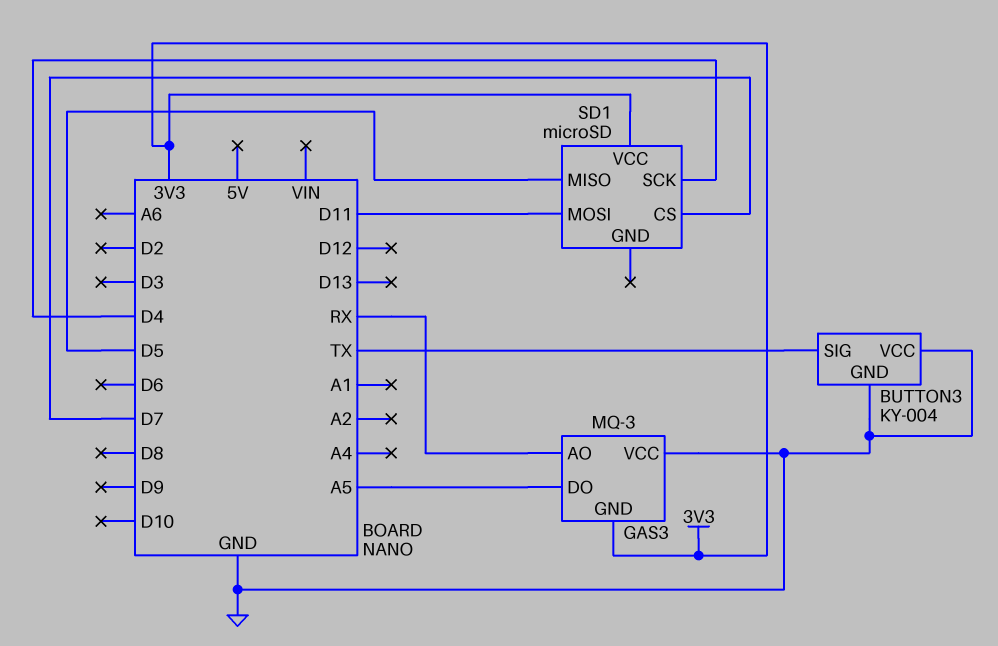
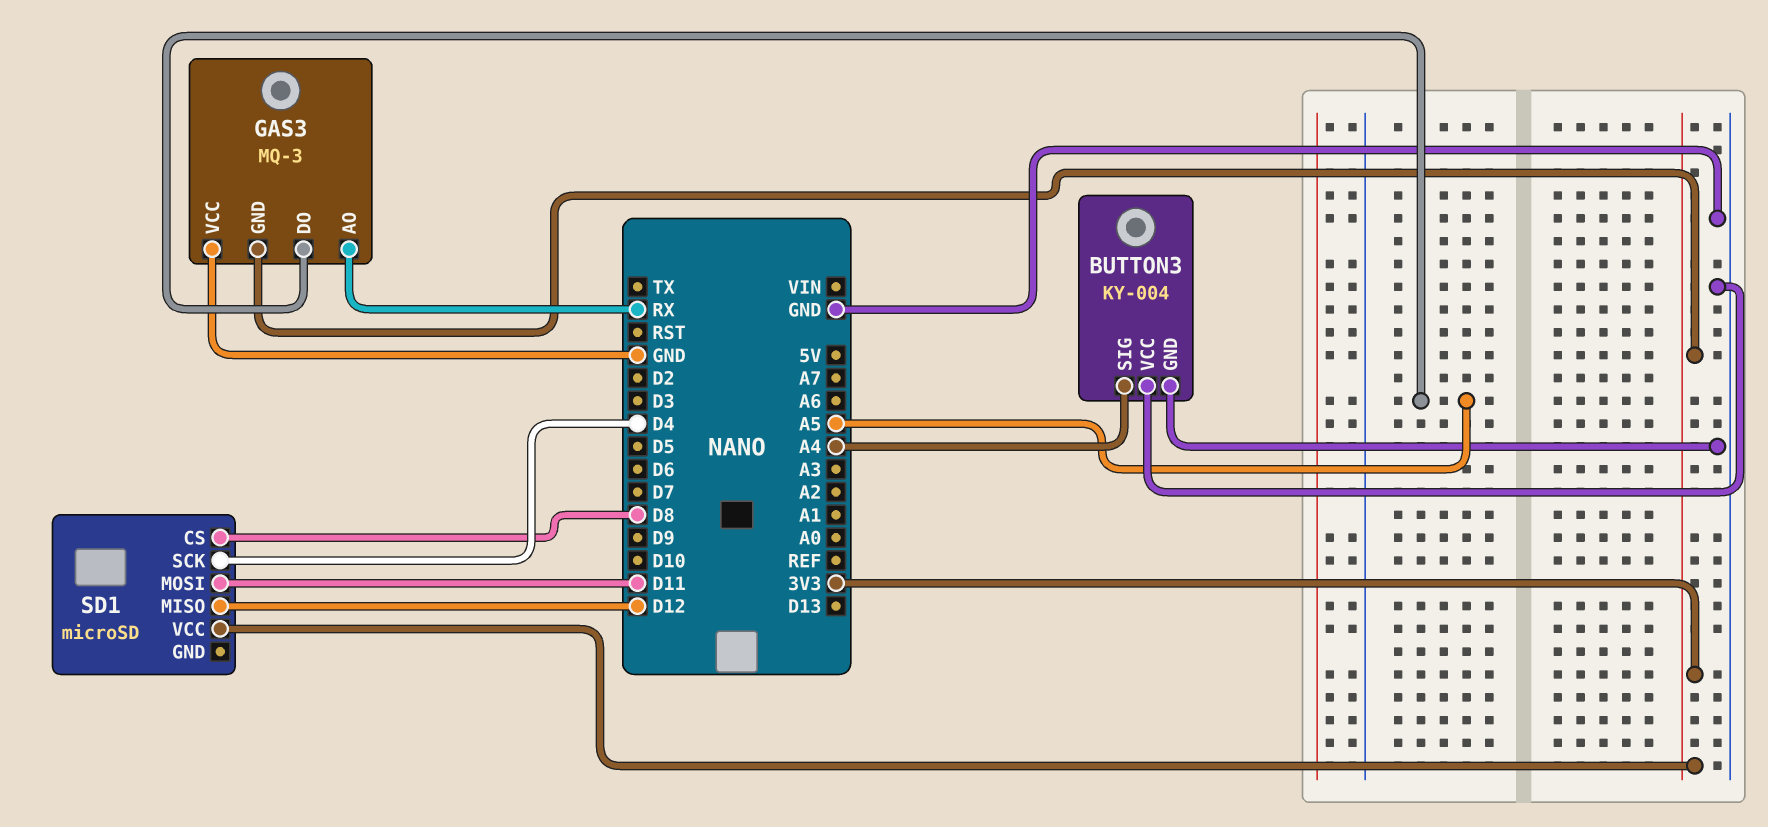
BUTTON3 pin SIG: TX -> A4
SD1 pin CS: D7 -> D8
SD1 pin MISO: D5 -> D12

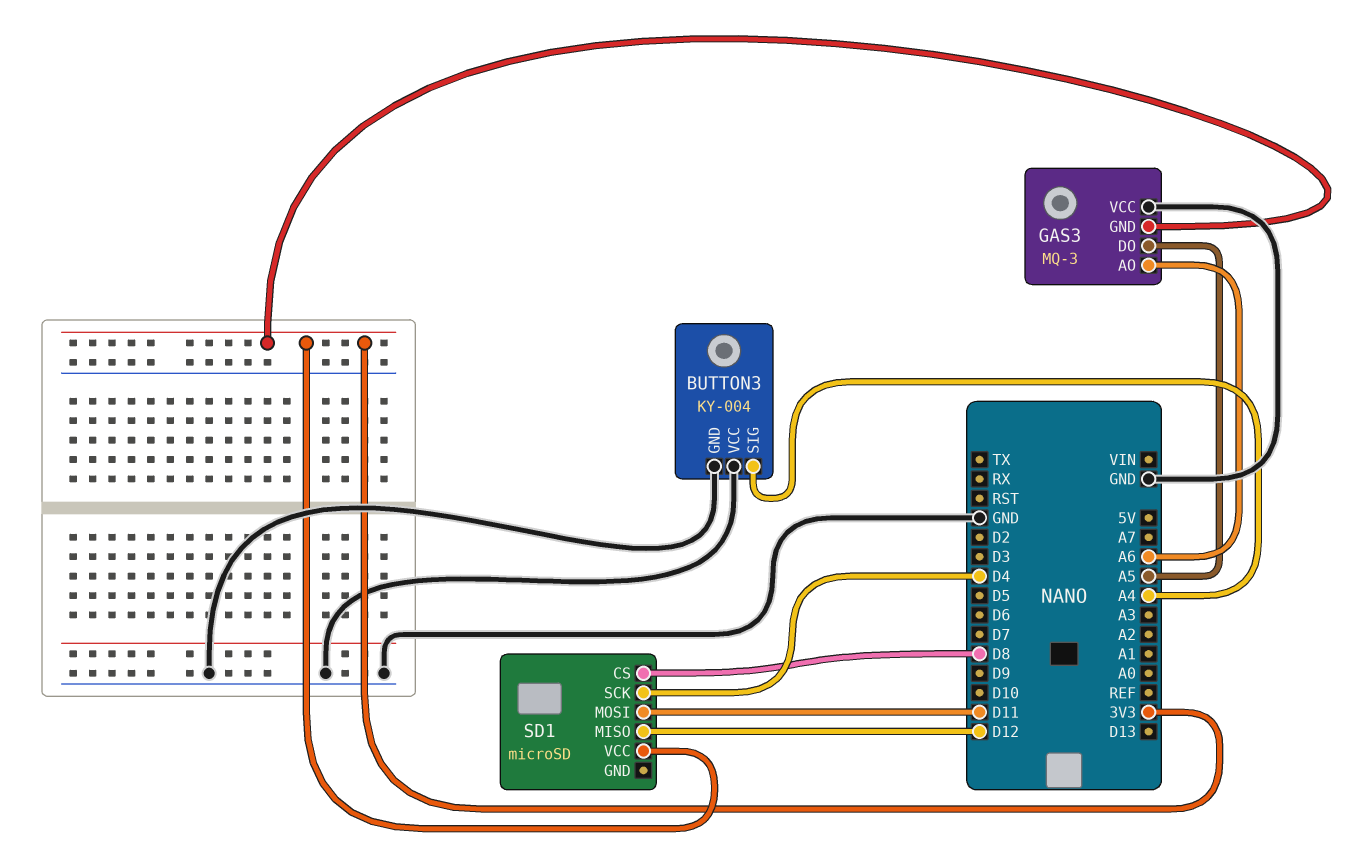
GAS3 pin AO: RX -> A6

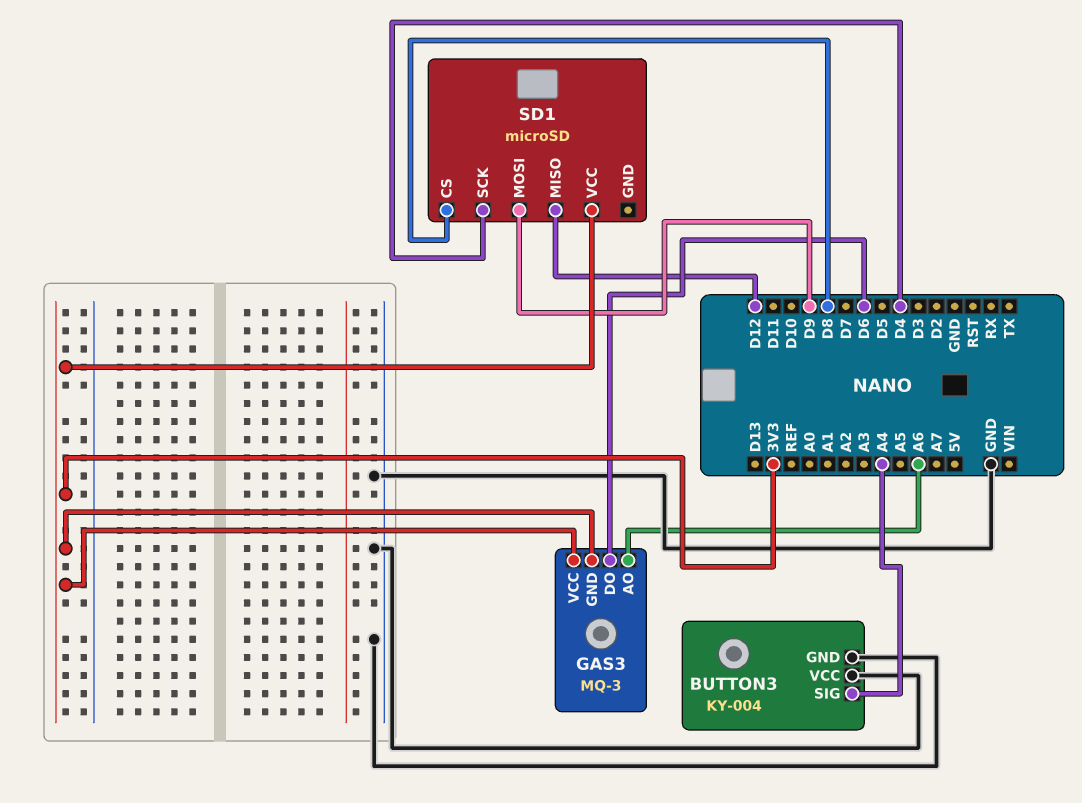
GAS3 pin DO: A5 -> D6
GAS3 pin VCC: GND -> 3V3
SD1 pin MOSI: D11 -> D9

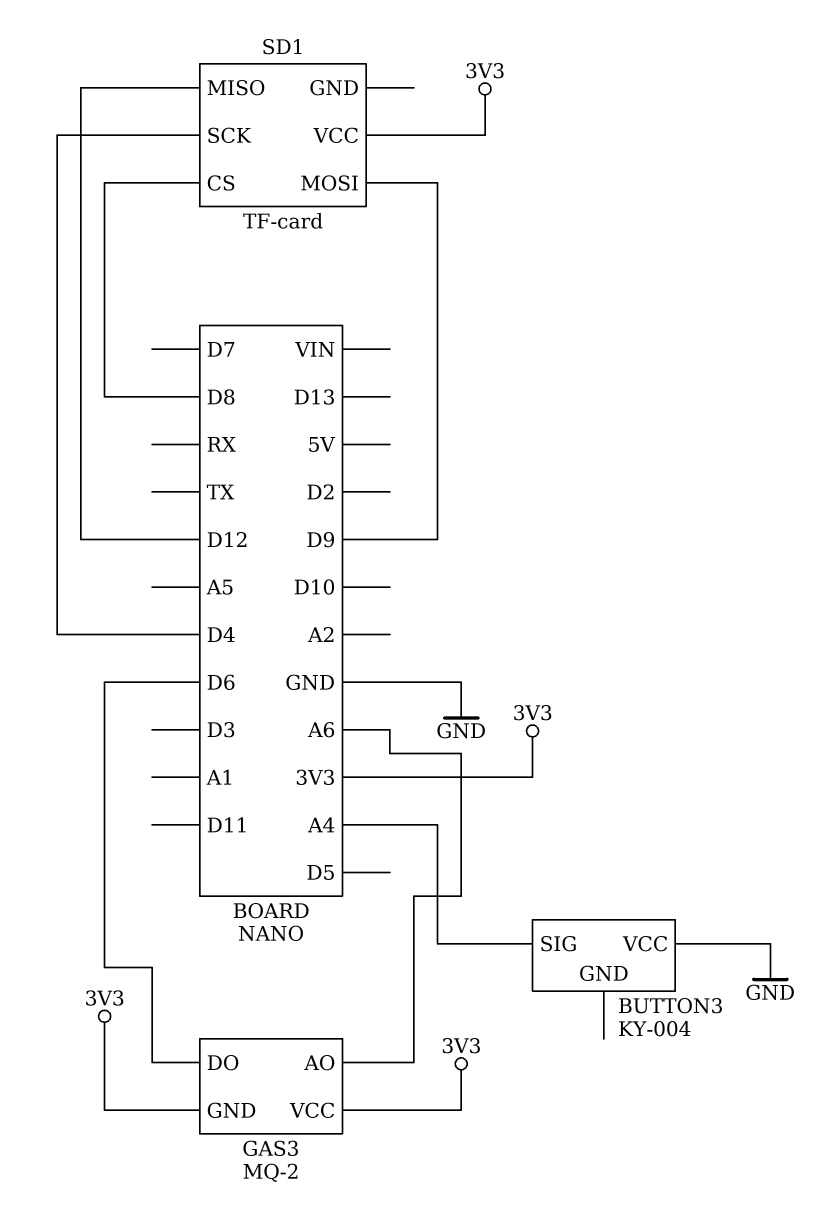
BUTTON3 pin GND: GND -> none
GAS3: MQ-3 -> MQ-2
SD1: microSD -> TF-card

